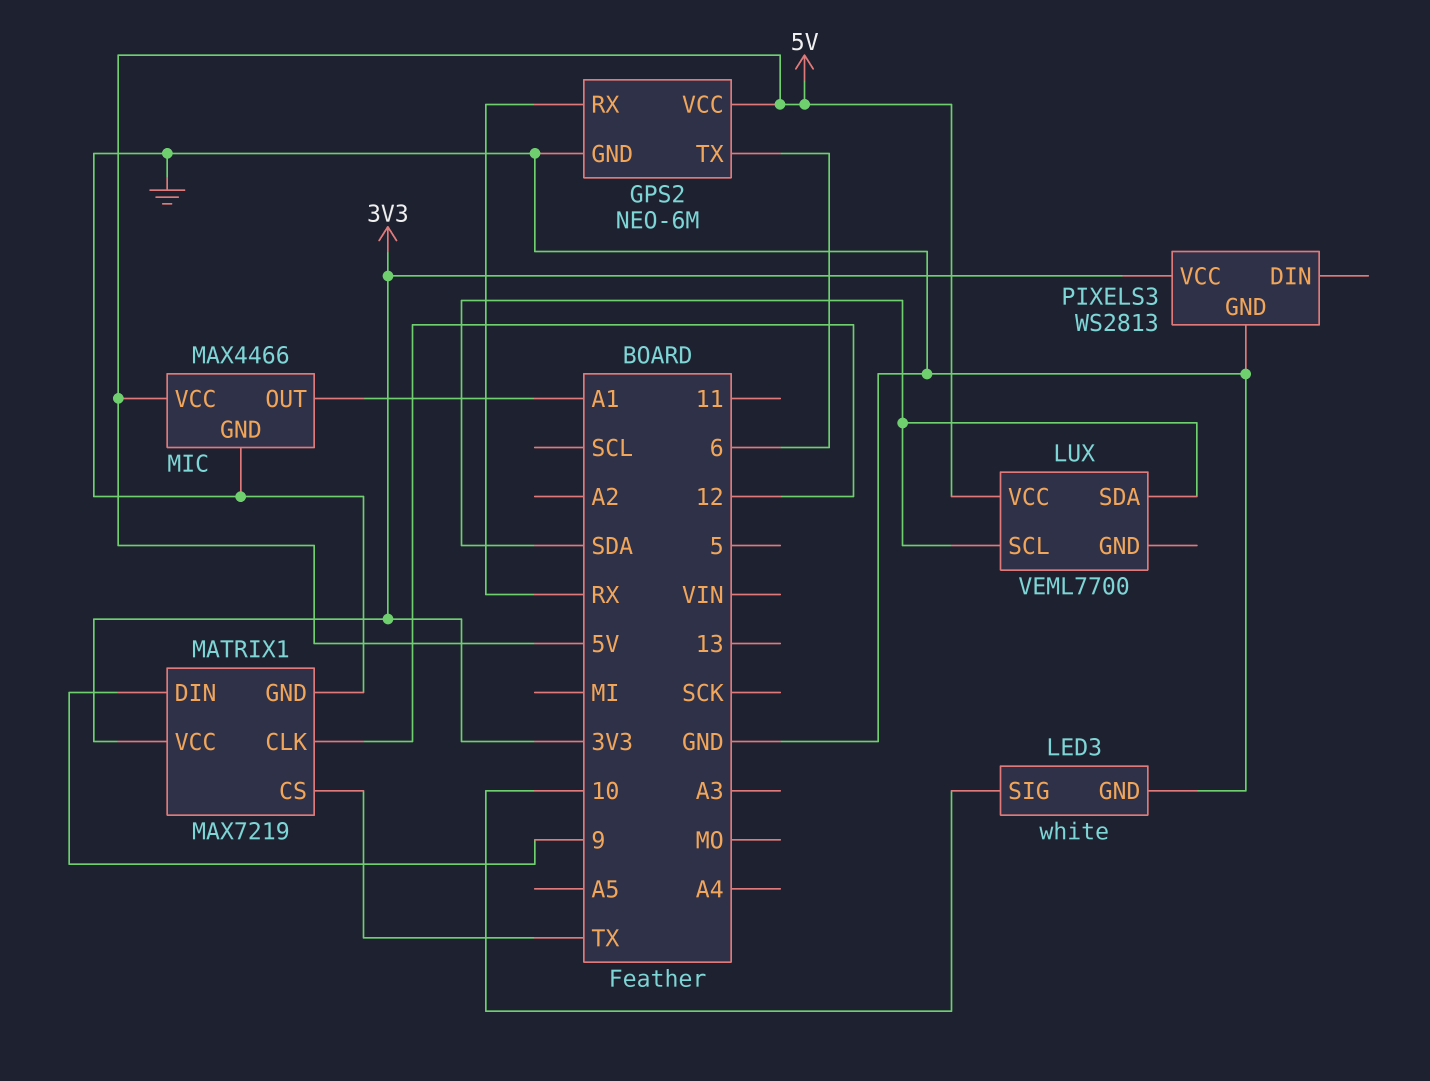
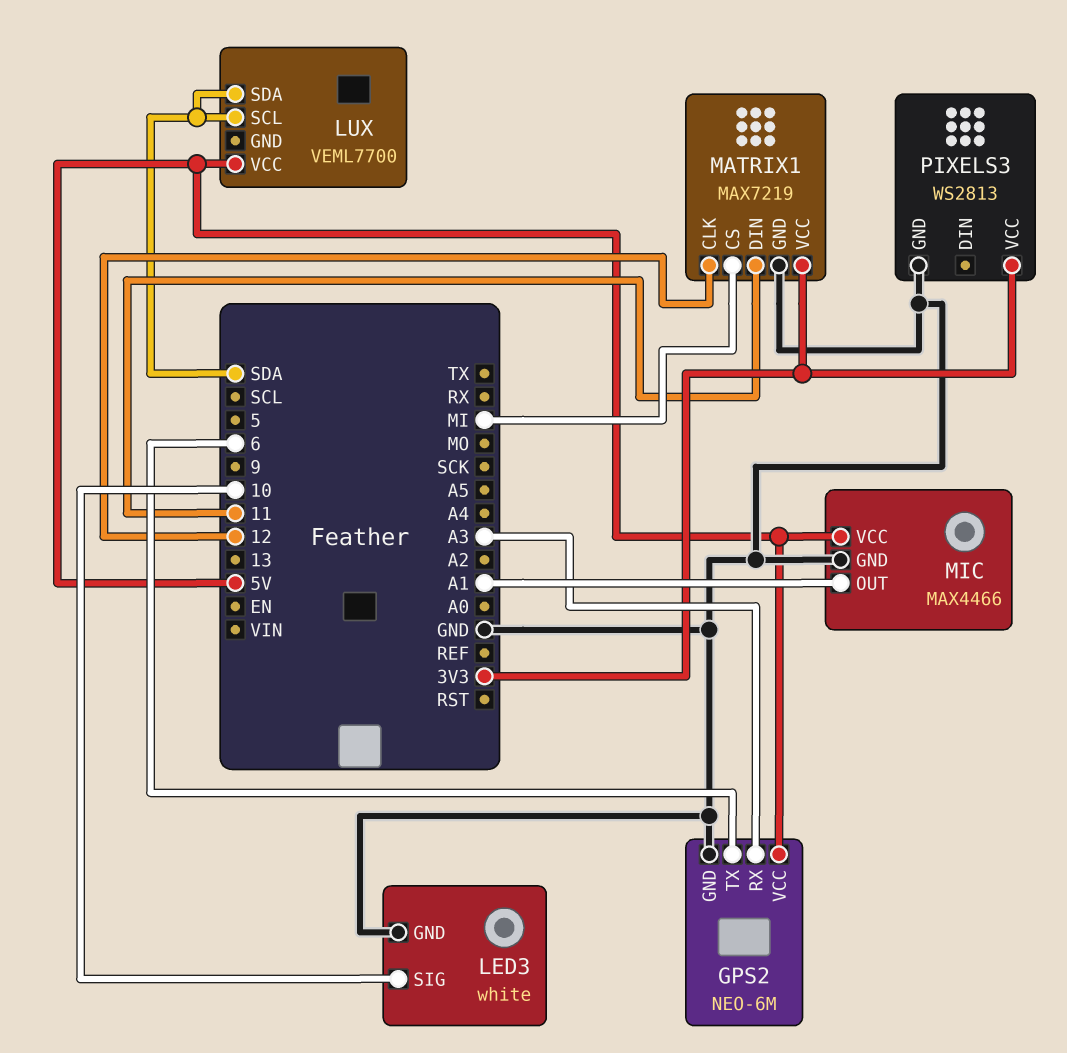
GPS2 pin RX: RX -> A3
MATRIX1 pin CS: TX -> MI
MATRIX1 pin DIN: 9 -> 11

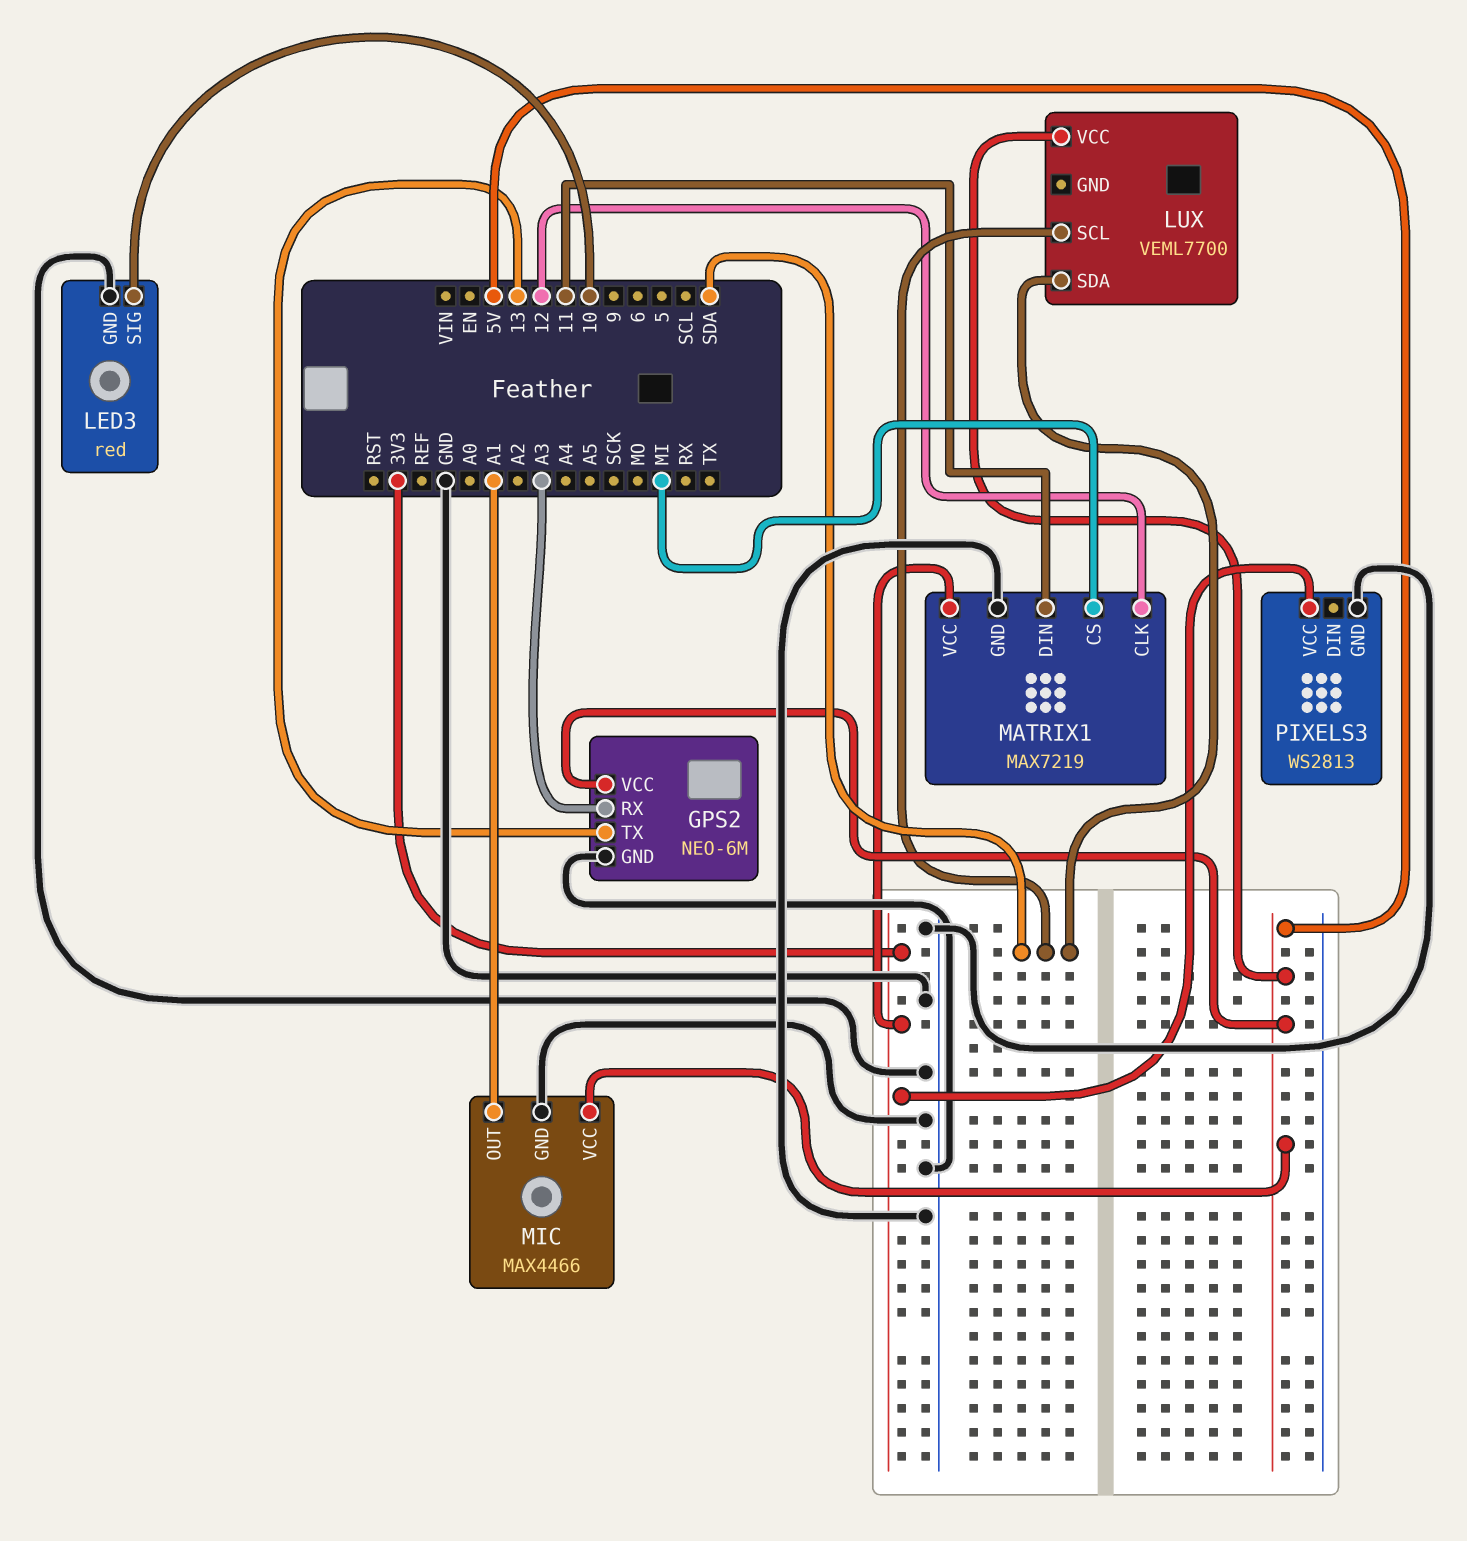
GPS2 pin TX: 6 -> 13
LED3: white -> red

